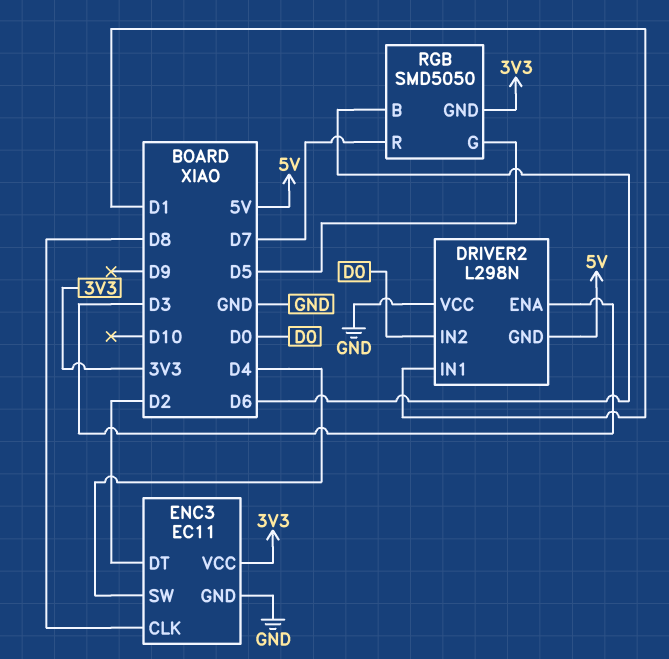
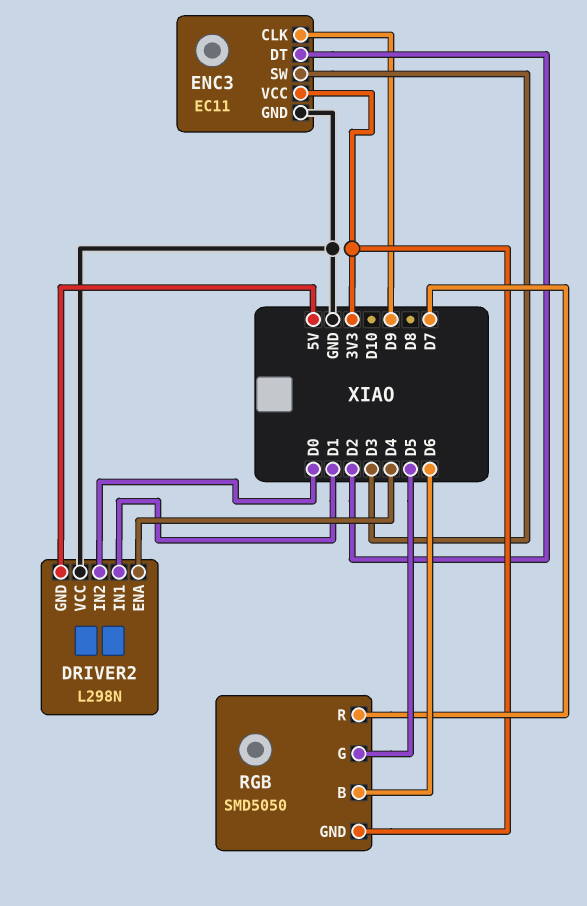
DRIVER2 pin ENA: D3 -> D4
ENC3 pin CLK: D8 -> D9
ENC3 pin SW: D4 -> D3

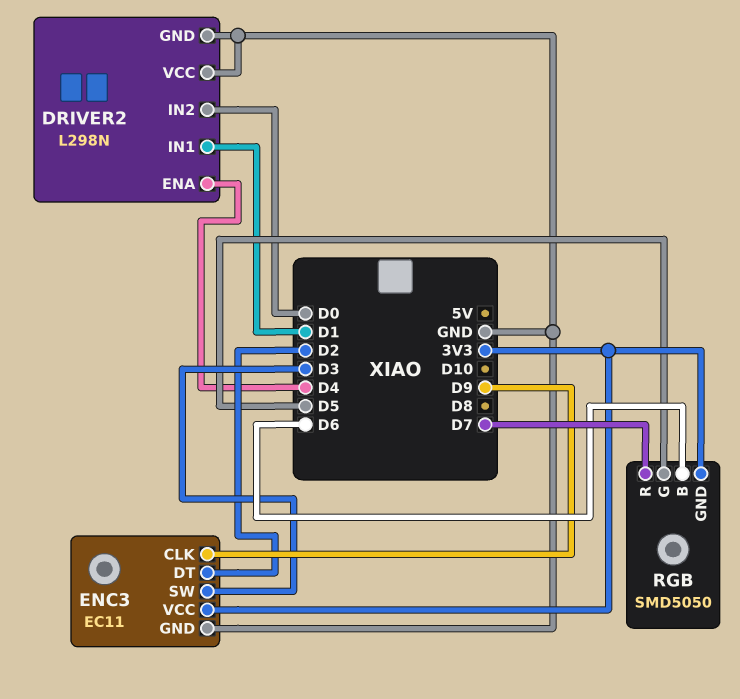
DRIVER2 pin GND: 5V -> GND

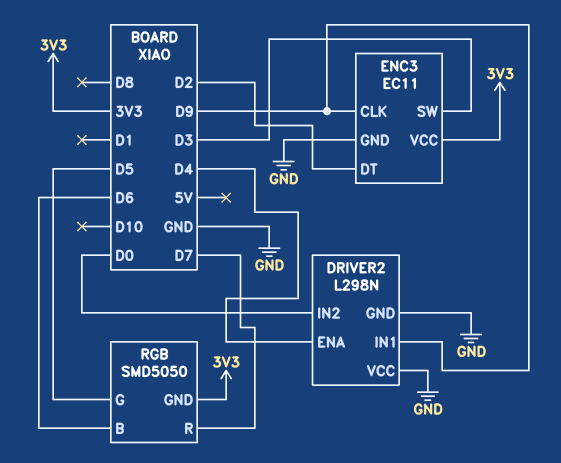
DRIVER2 pin IN1: D1 -> D9

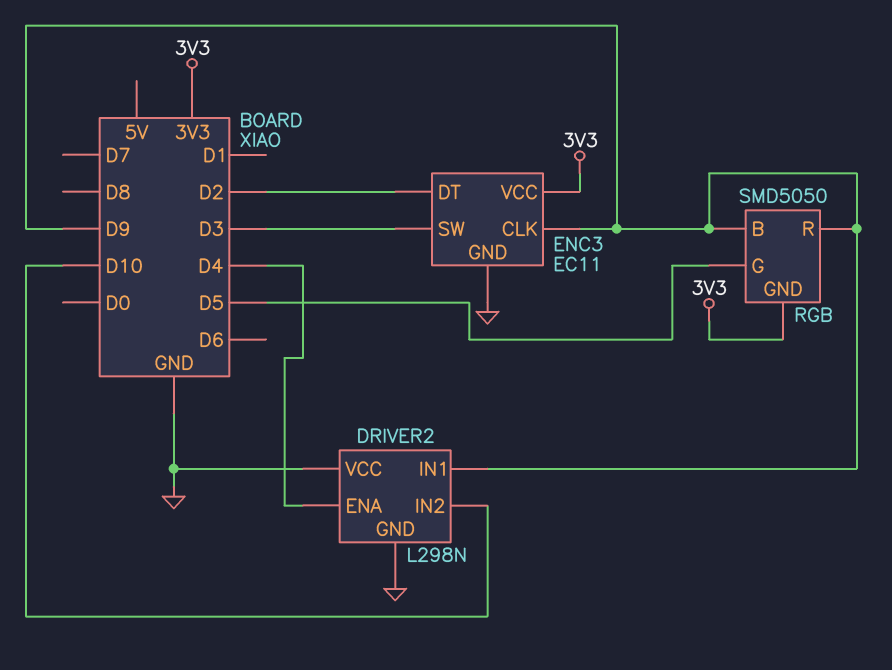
DRIVER2 pin IN2: D0 -> D10
RGB pin B: D6 -> D9
RGB pin R: D7 -> D9

